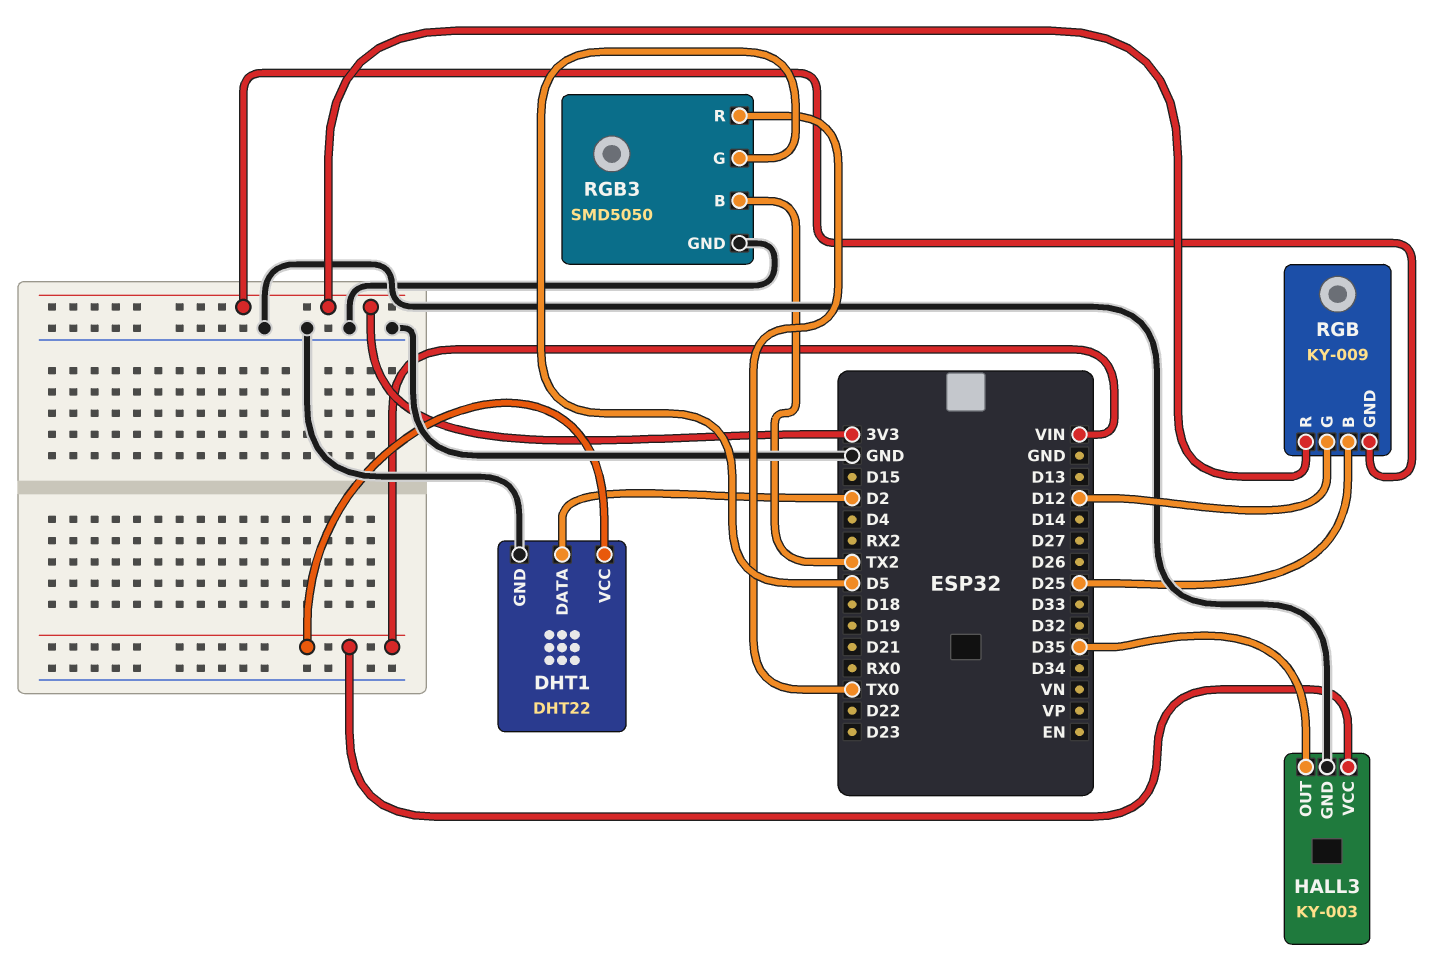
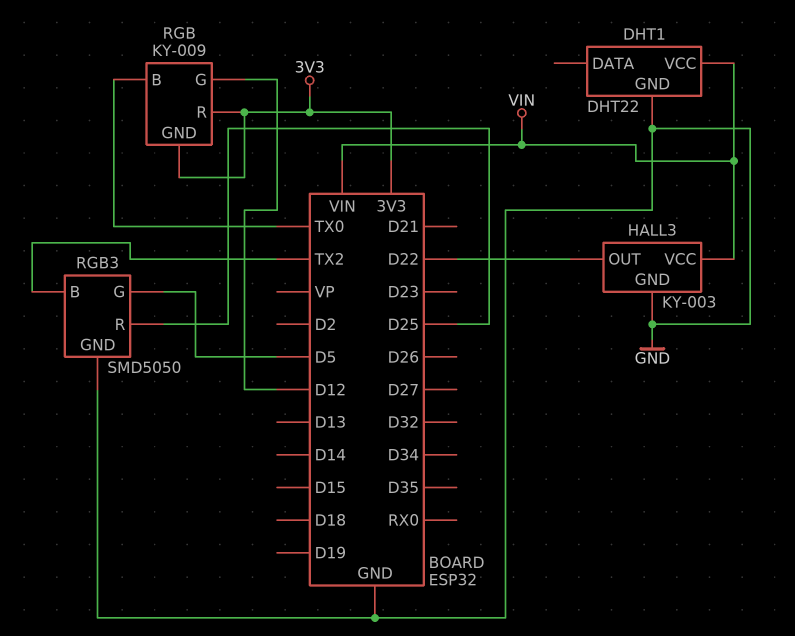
DHT1 pin DATA: D2 -> none
HALL3 pin OUT: D35 -> D22
RGB pin B: D25 -> TX0
RGB3 pin R: TX0 -> D25

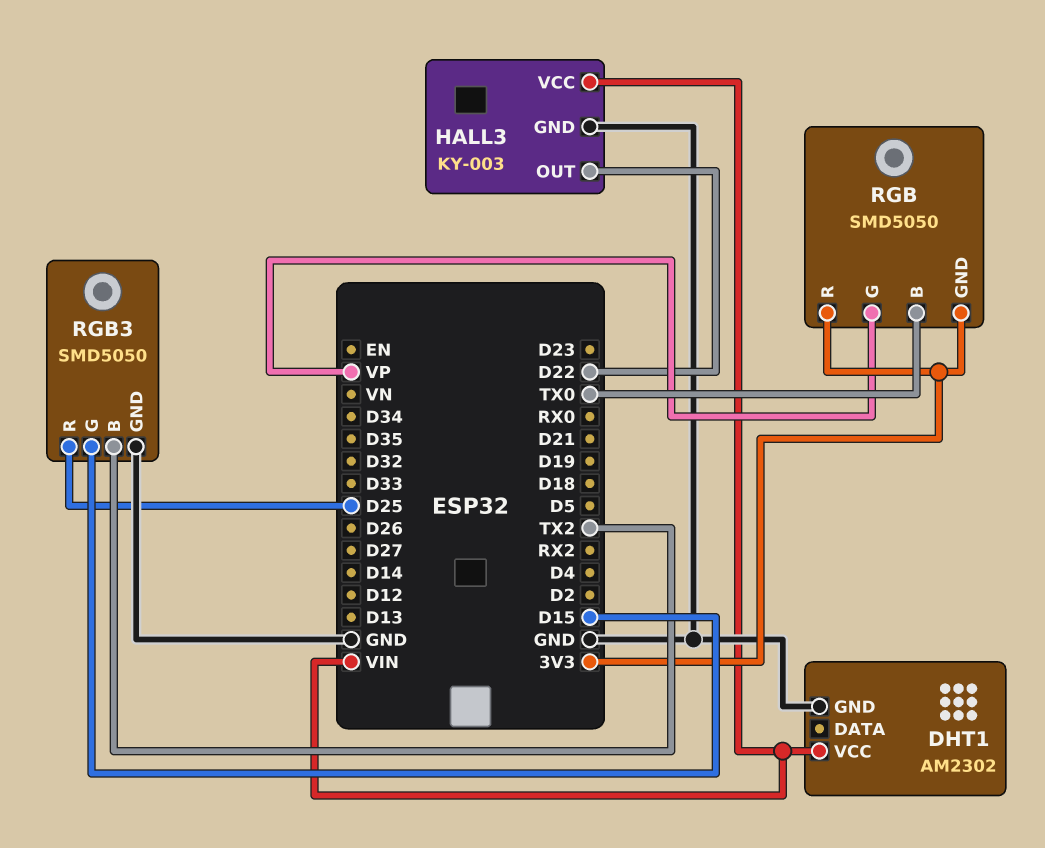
DHT1: DHT22 -> AM2302
RGB: KY-009 -> SMD5050
RGB pin G: D12 -> VP
RGB3 pin G: D5 -> D15

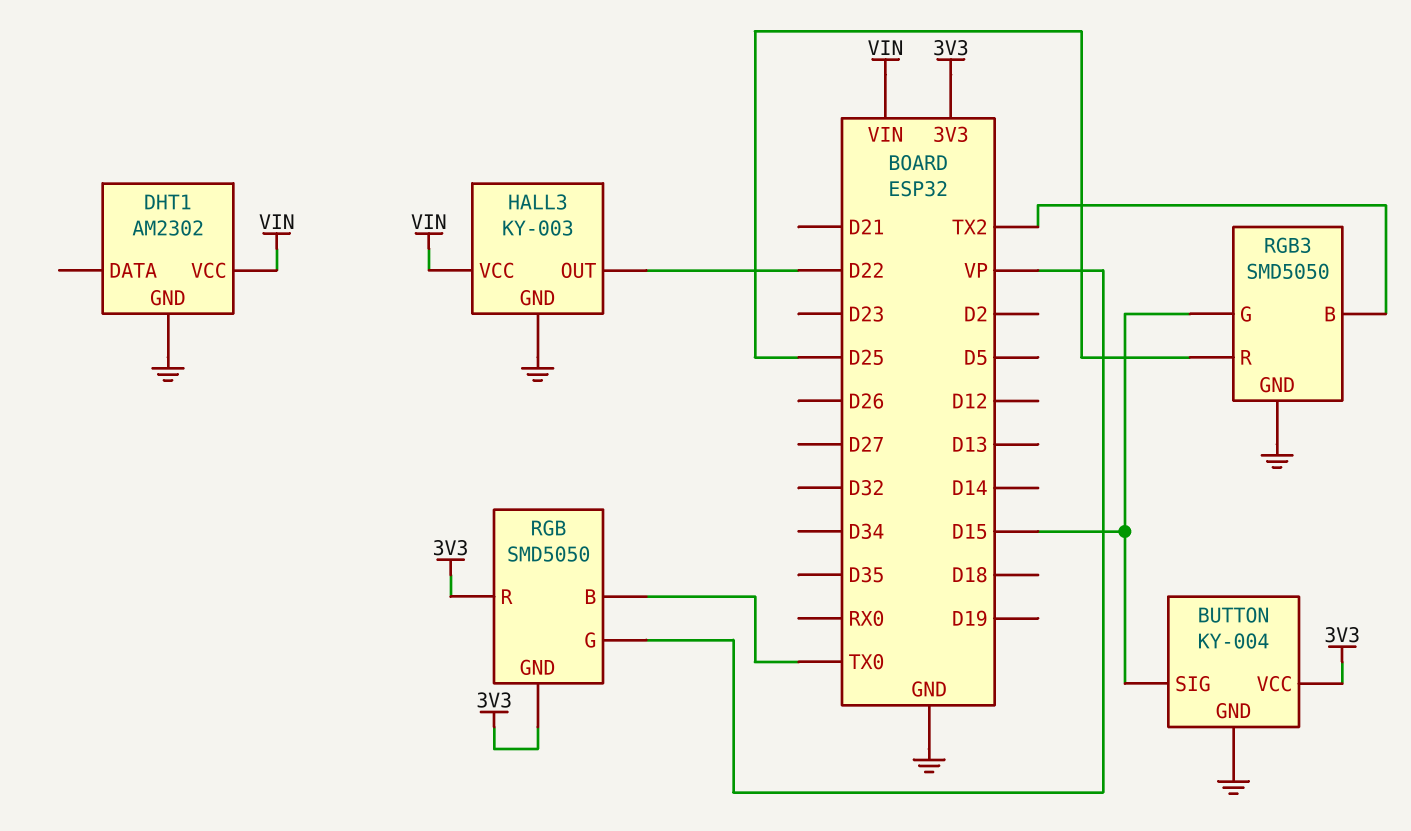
BUTTON: none -> KY-004
BUTTON pin GND: none -> GND
BUTTON pin SIG: none -> D15
BUTTON pin VCC: none -> 3V3

